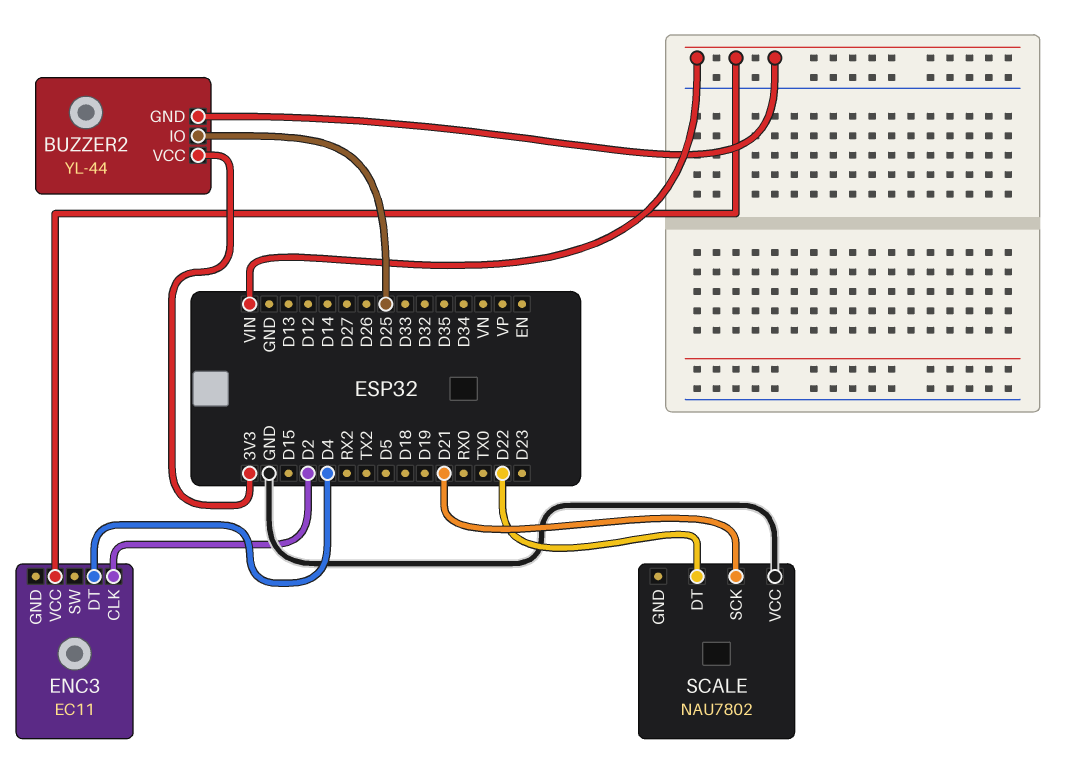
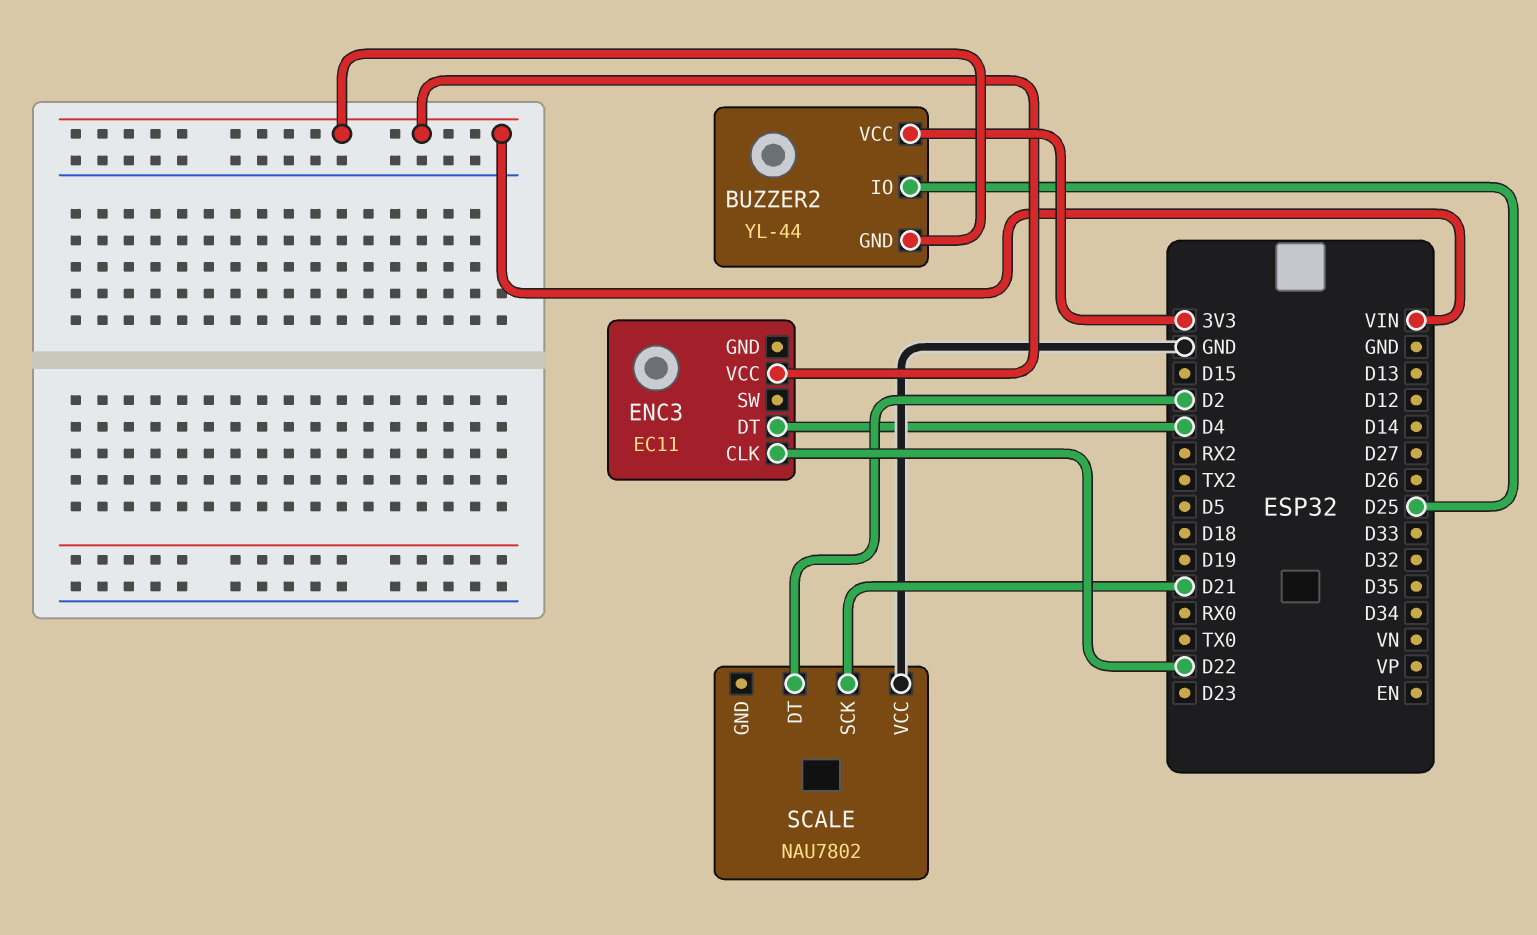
ENC3 pin CLK: D2 -> D22
SCALE pin DT: D22 -> D2

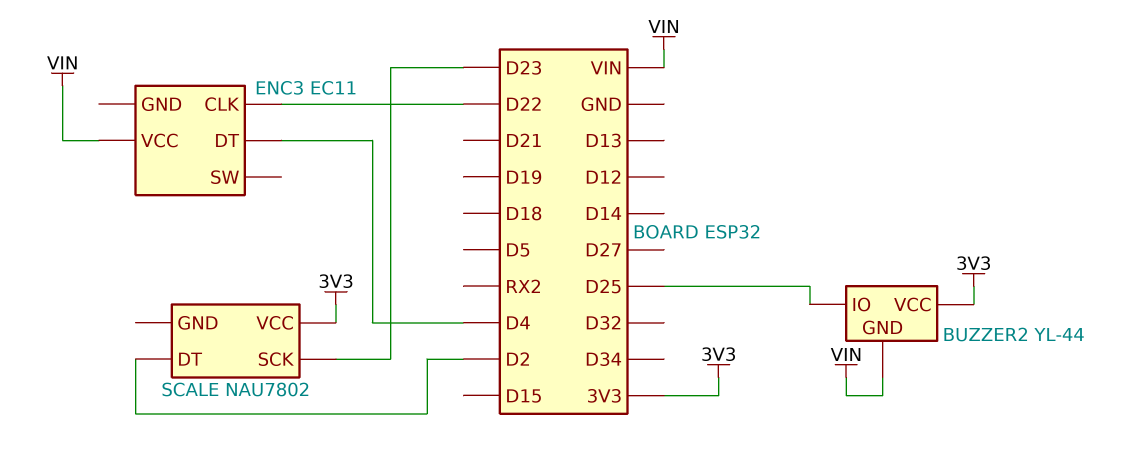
SCALE pin SCK: D21 -> D23
SCALE pin VCC: GND -> 3V3

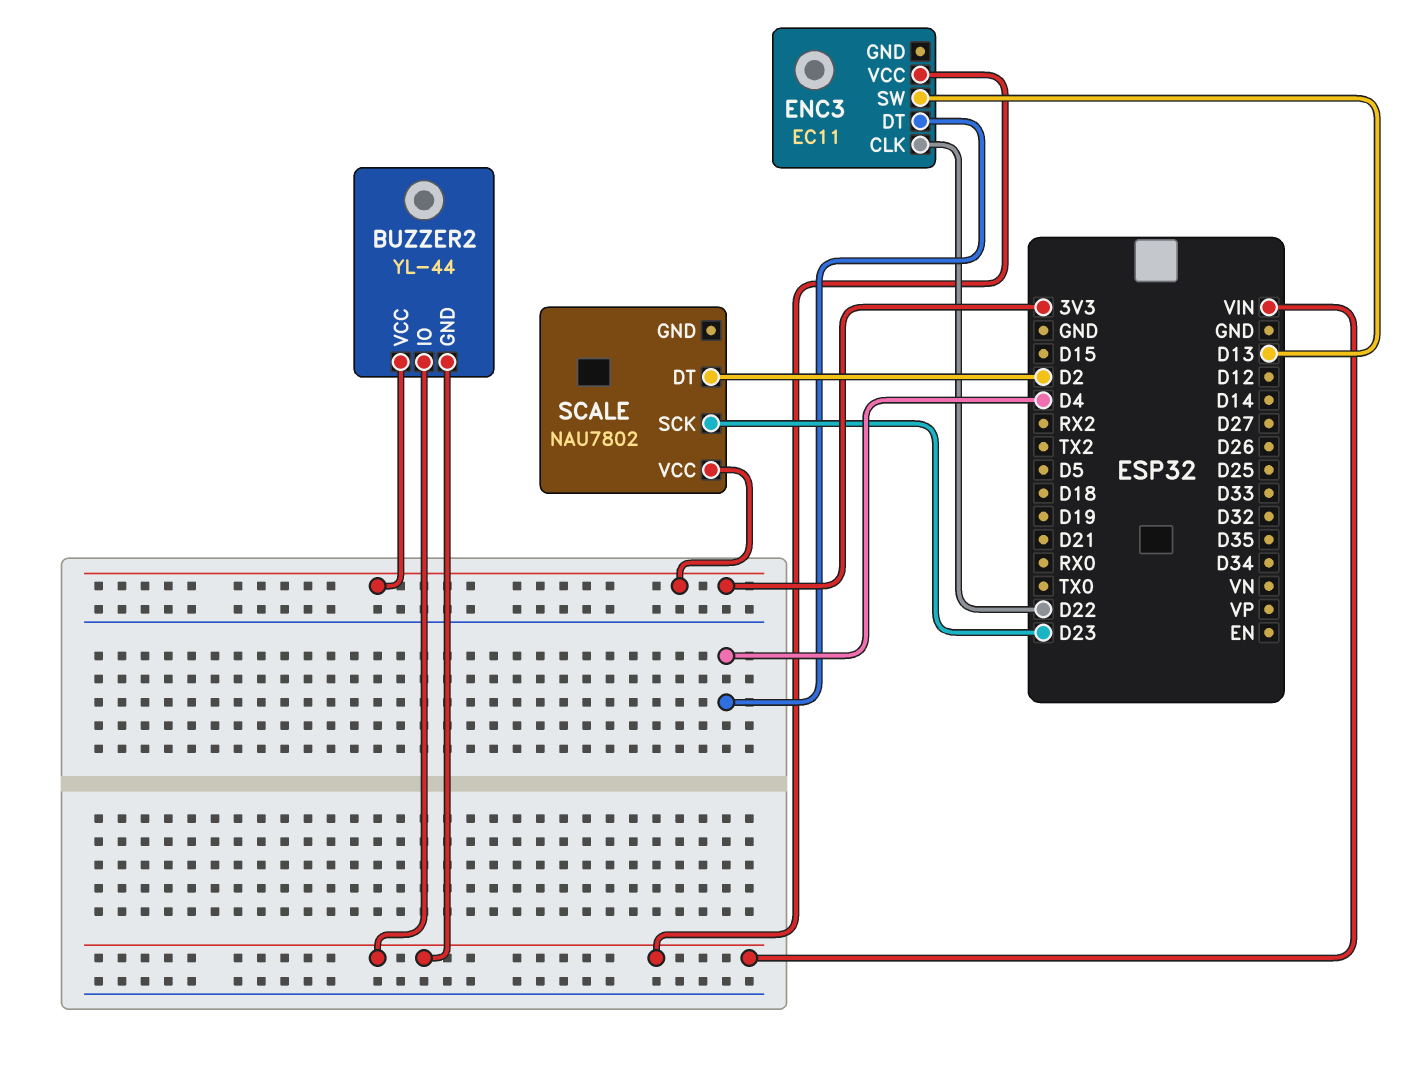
BUZZER2 pin IO: D25 -> VIN
ENC3 pin SW: none -> D13

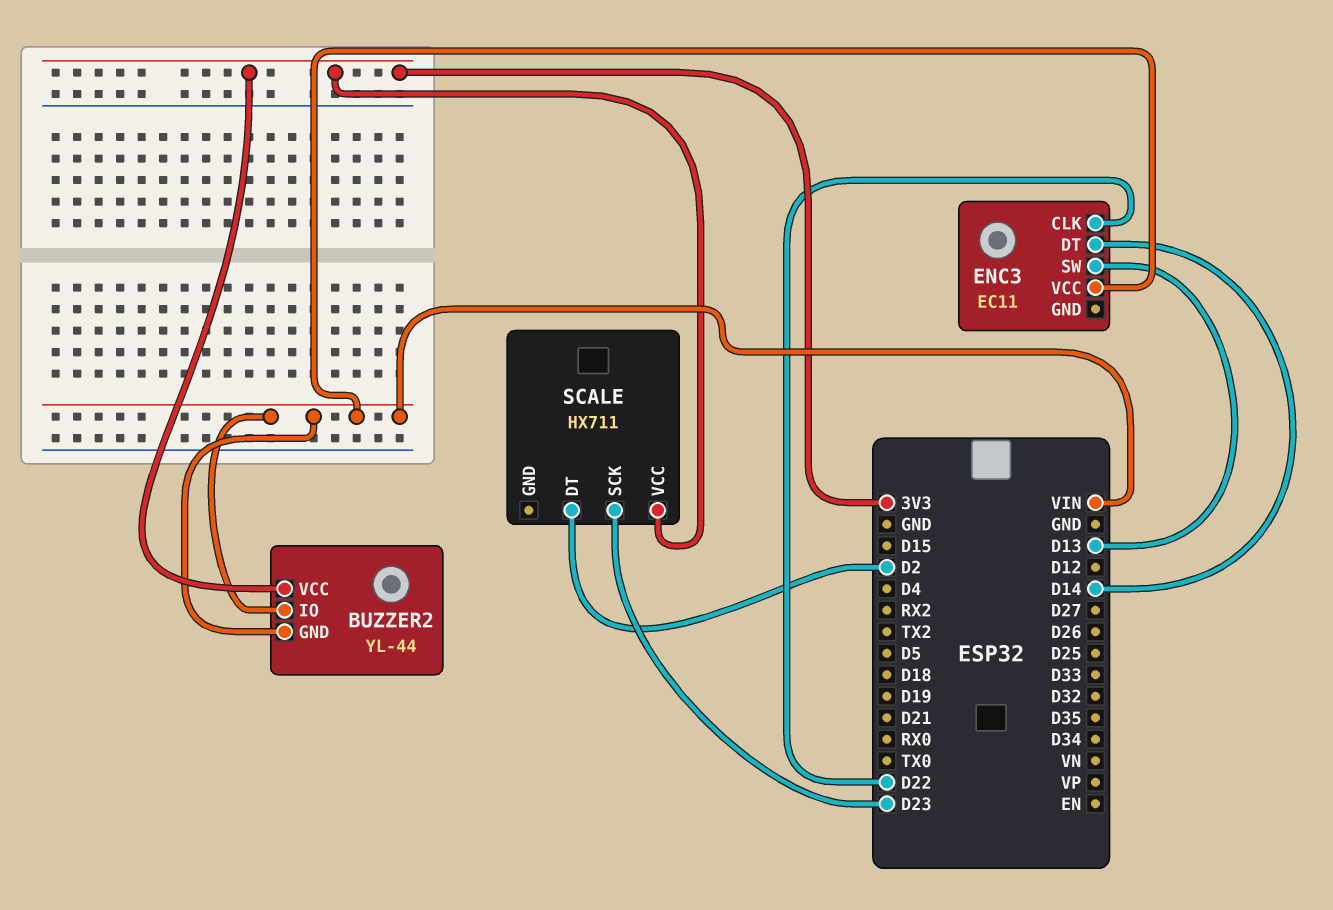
ENC3 pin DT: D4 -> D14
SCALE: NAU7802 -> HX711

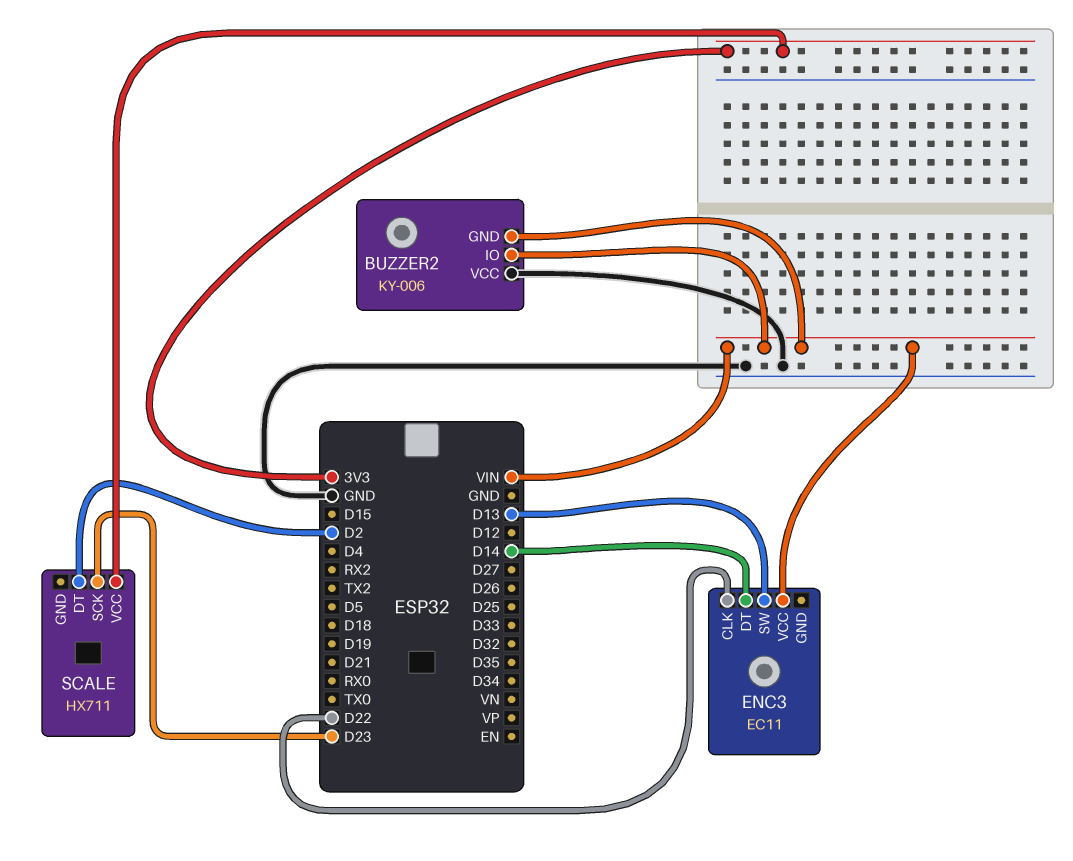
BUZZER2: YL-44 -> KY-006
BUZZER2 pin VCC: 3V3 -> GND

